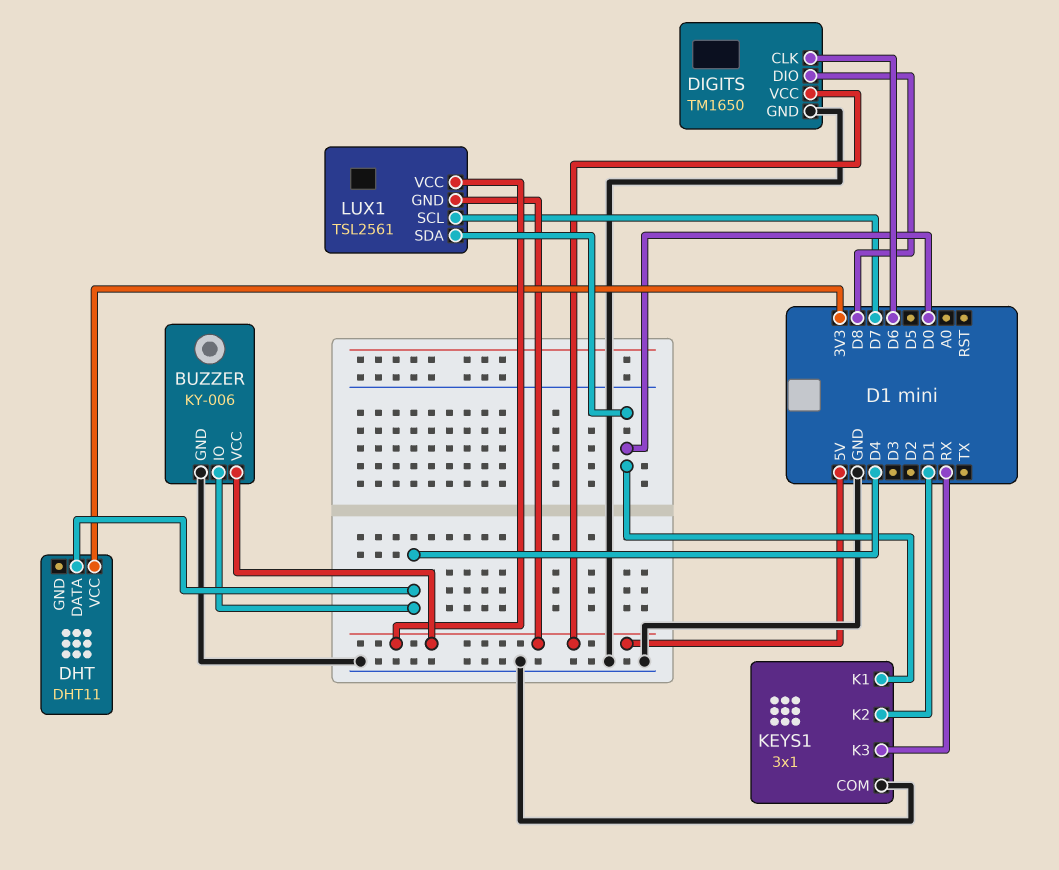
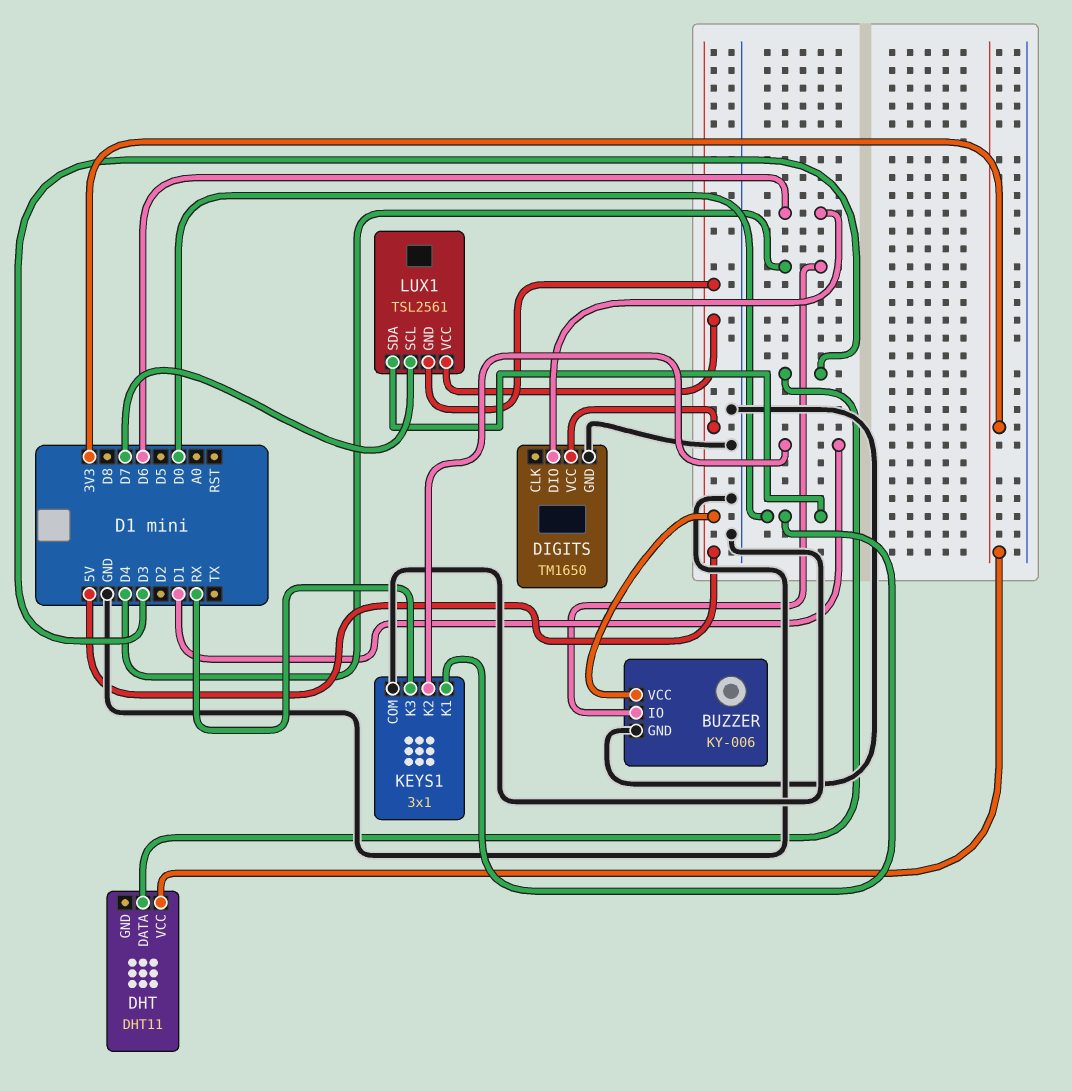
DHT pin DATA: D4 -> D3
DIGITS pin CLK: D6 -> none
DIGITS pin DIO: D8 -> D6

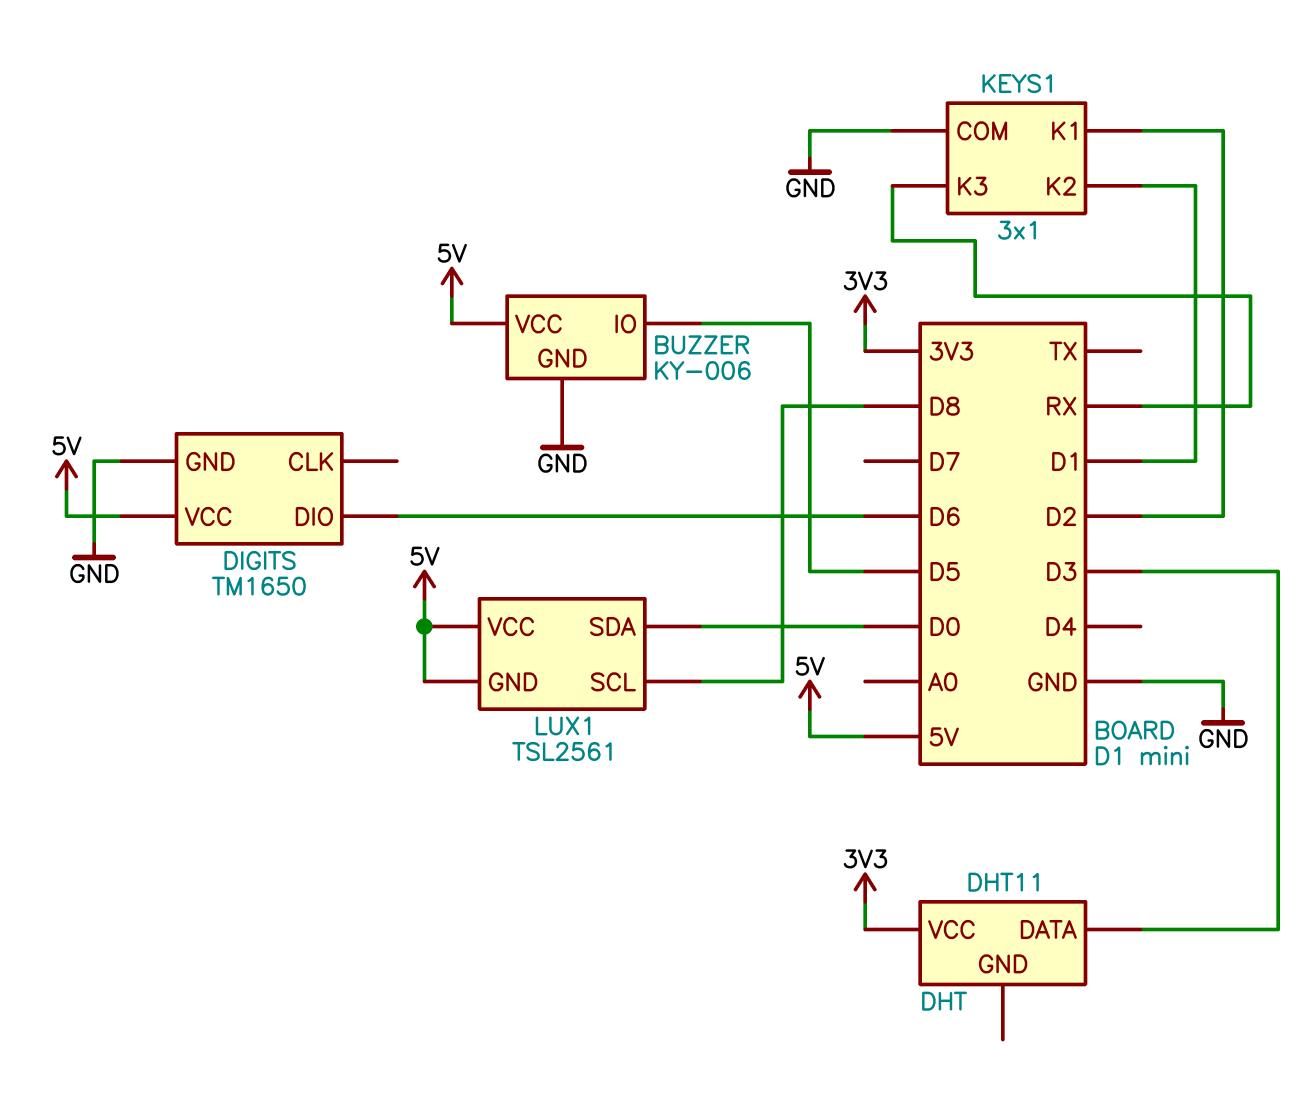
BUZZER pin IO: D4 -> D5
KEYS1 pin K1: D0 -> D2
LUX1 pin SCL: D7 -> D8

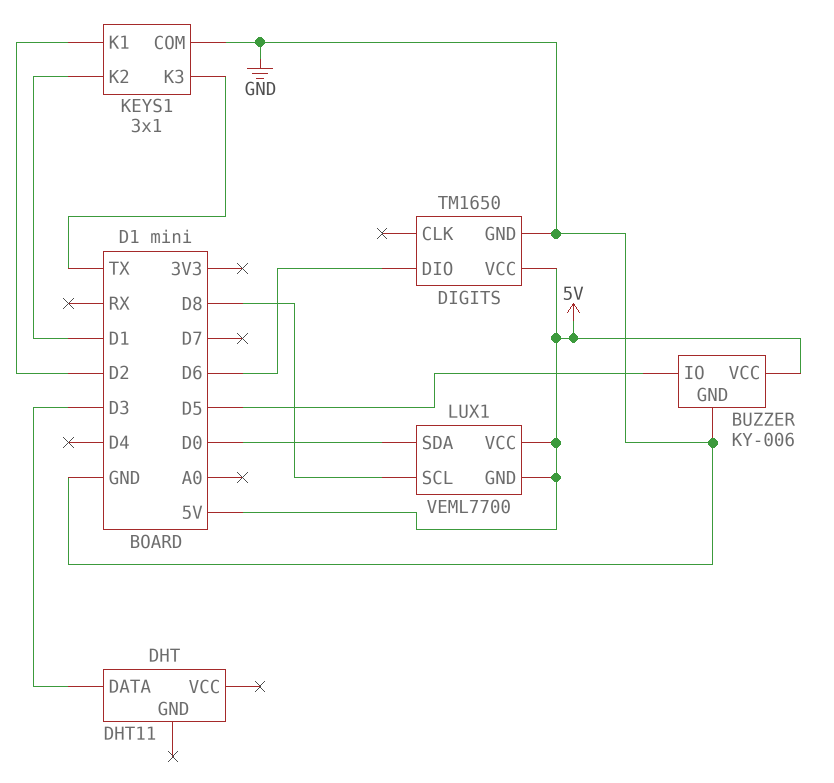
DHT pin VCC: 3V3 -> none
KEYS1 pin K3: RX -> TX
LUX1: TSL2561 -> VEML7700

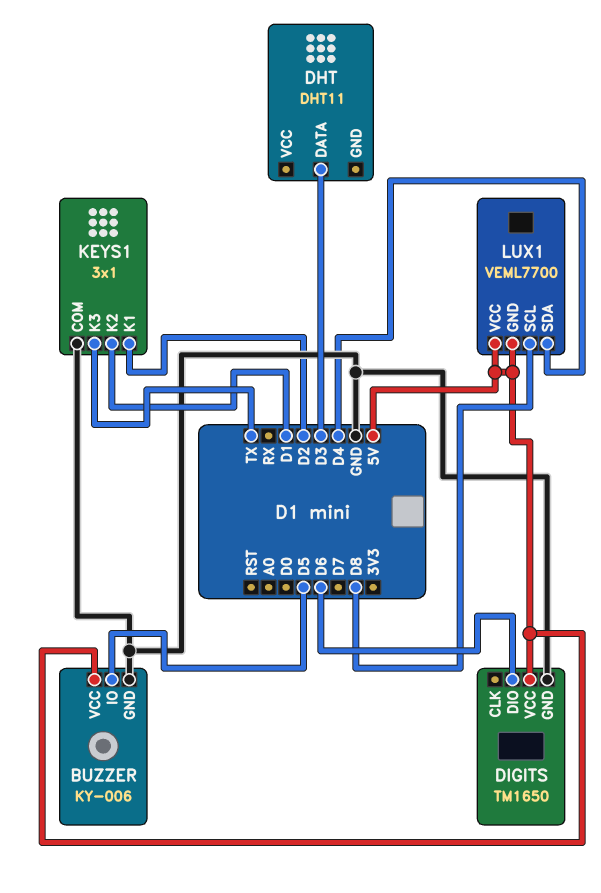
LUX1 pin SDA: D0 -> D4

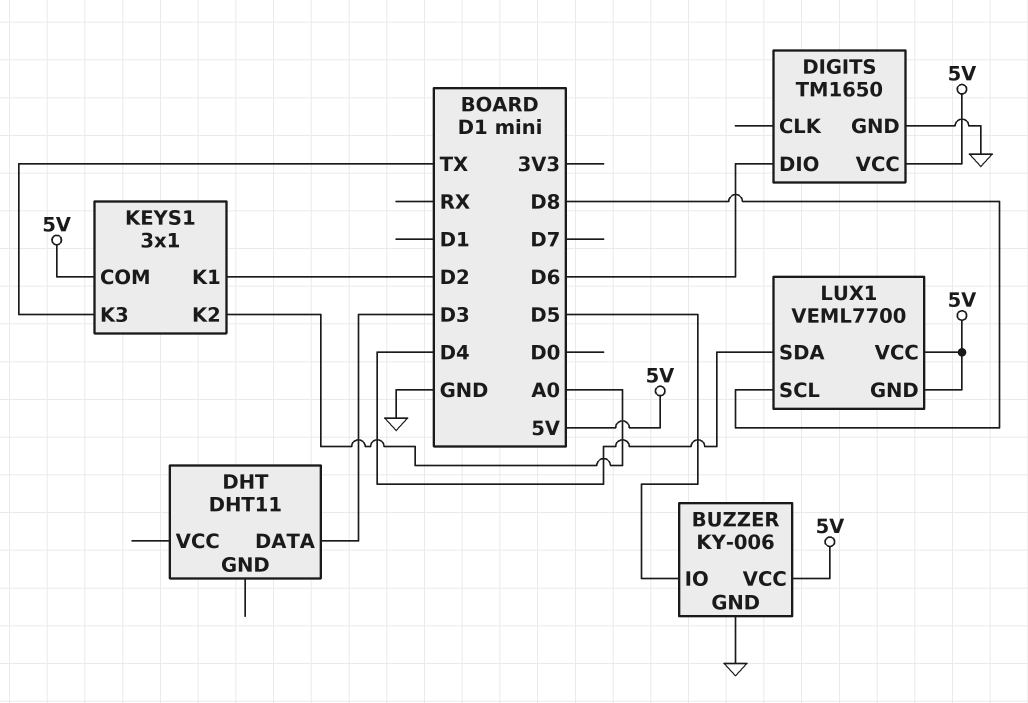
KEYS1 pin COM: GND -> 5V
KEYS1 pin K2: D1 -> A0

